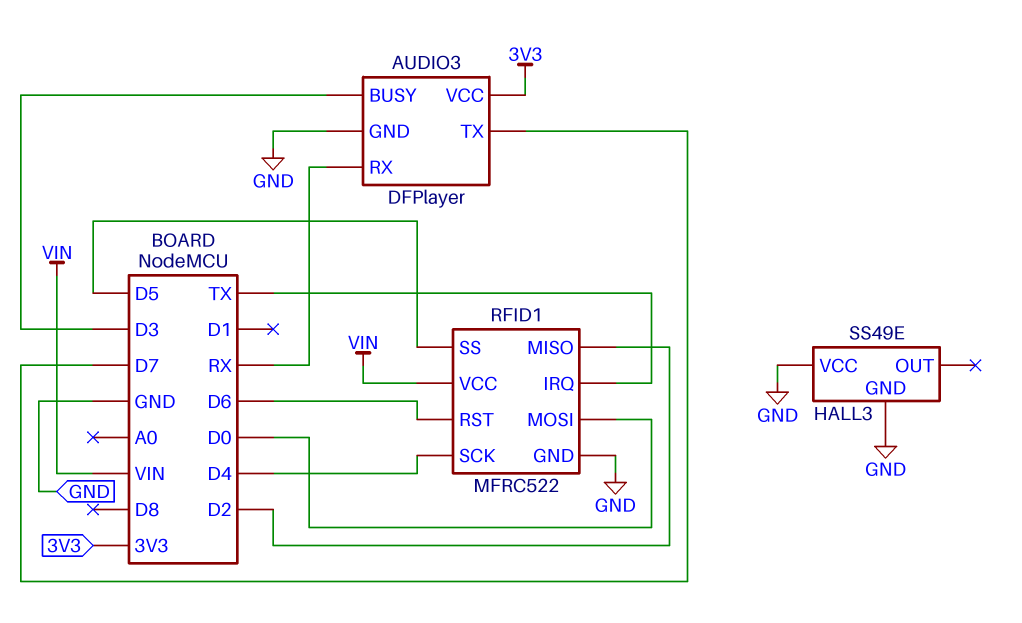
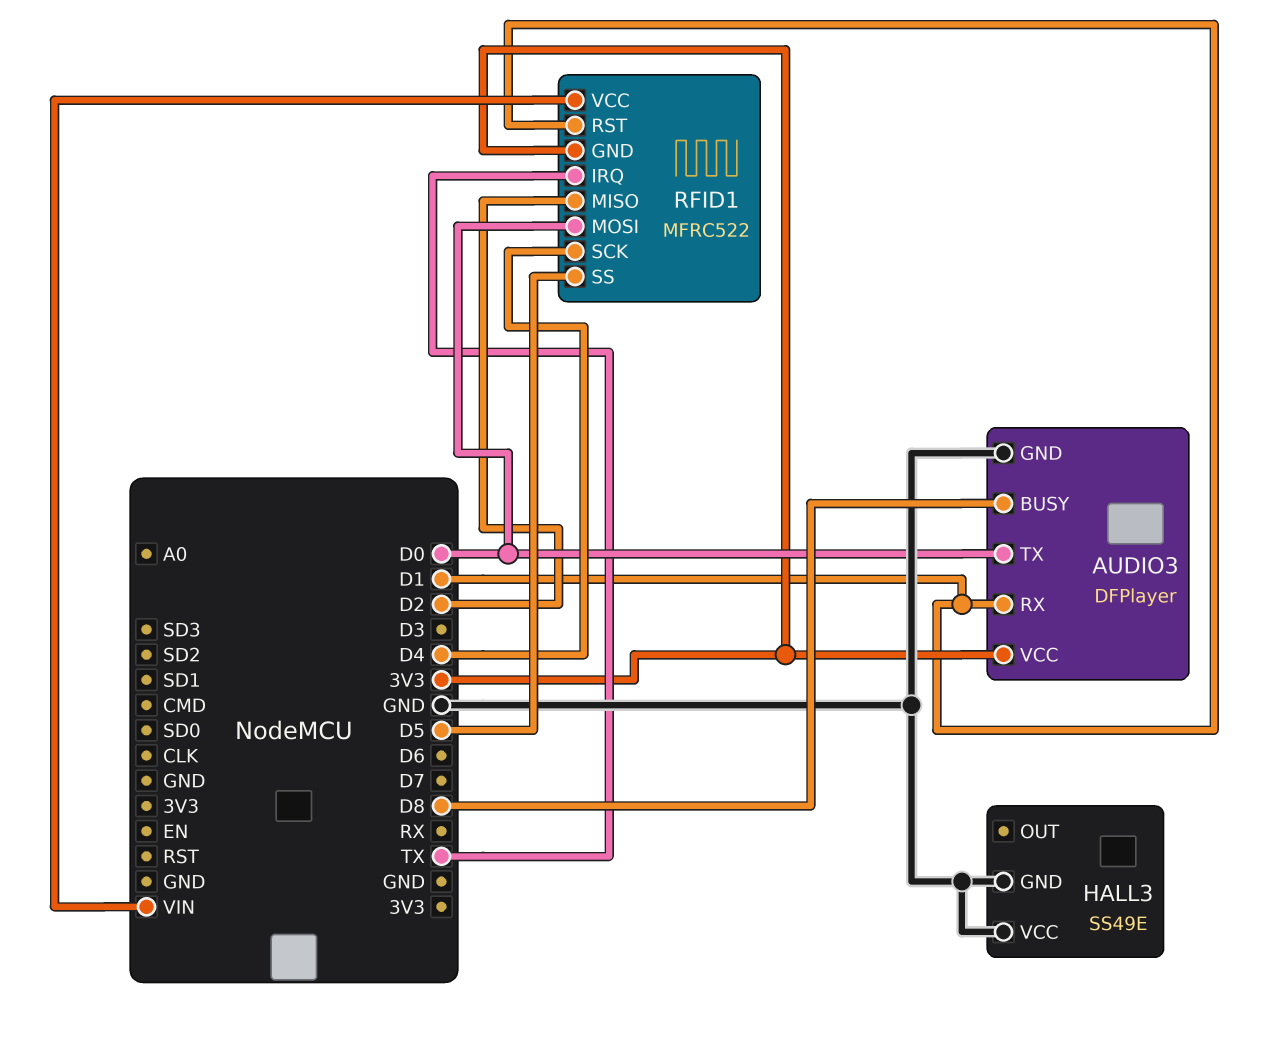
AUDIO3 pin BUSY: D3 -> D8
AUDIO3 pin RX: RX -> D1
AUDIO3 pin TX: D7 -> D0
RFID1 pin GND: GND -> 3V3
RFID1 pin RST: D6 -> D1

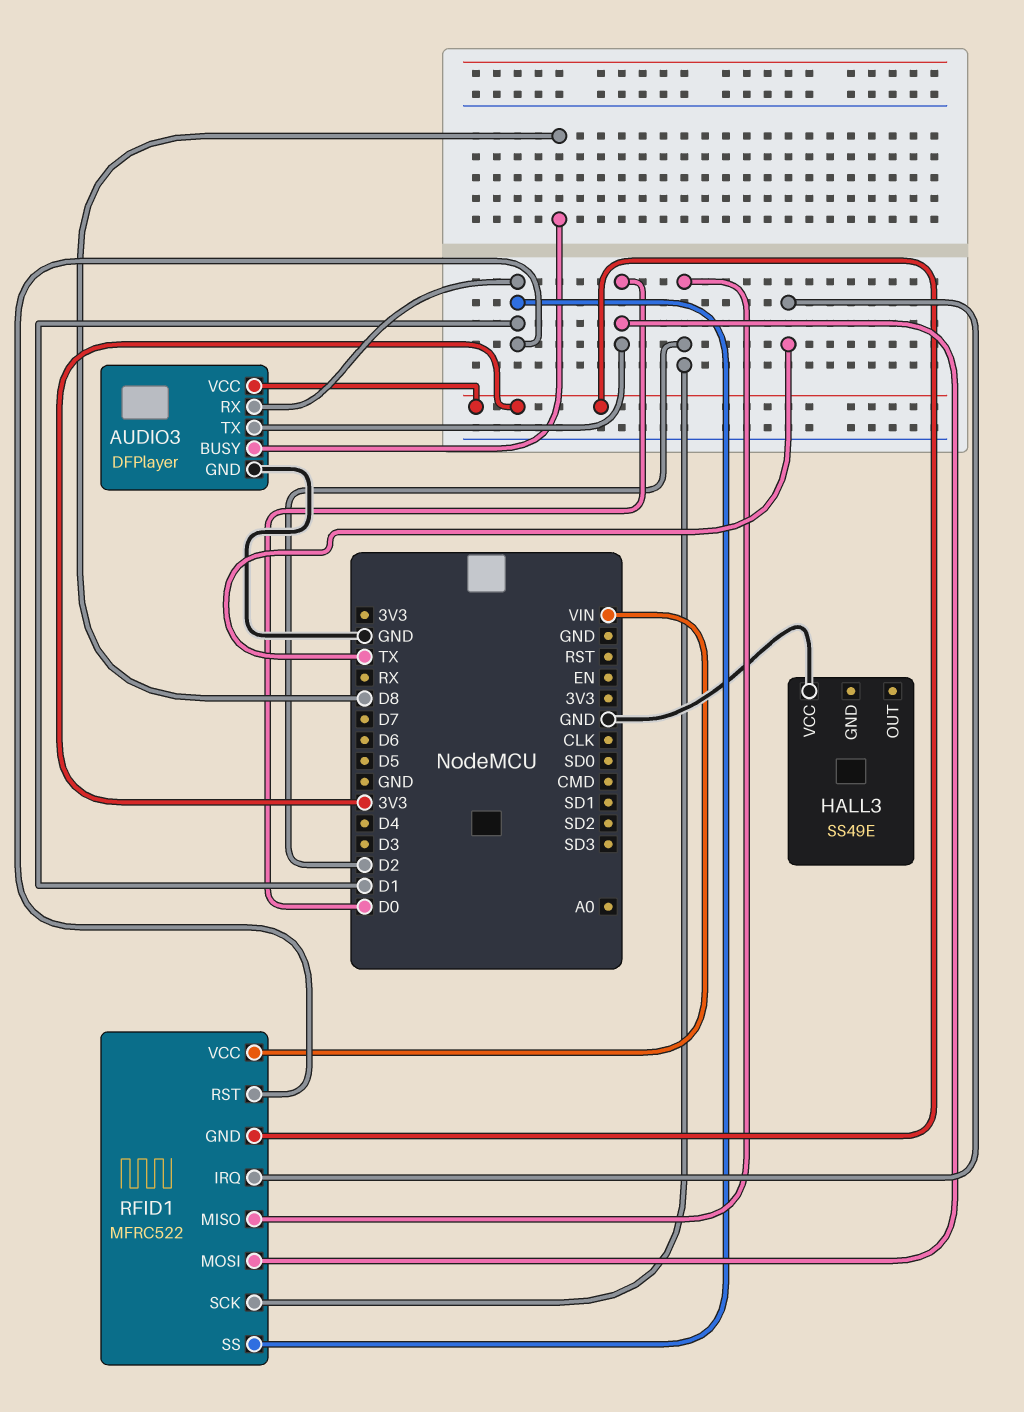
HALL3 pin GND: GND -> none
RFID1 pin SCK: D4 -> D2
RFID1 pin SS: D5 -> D1

